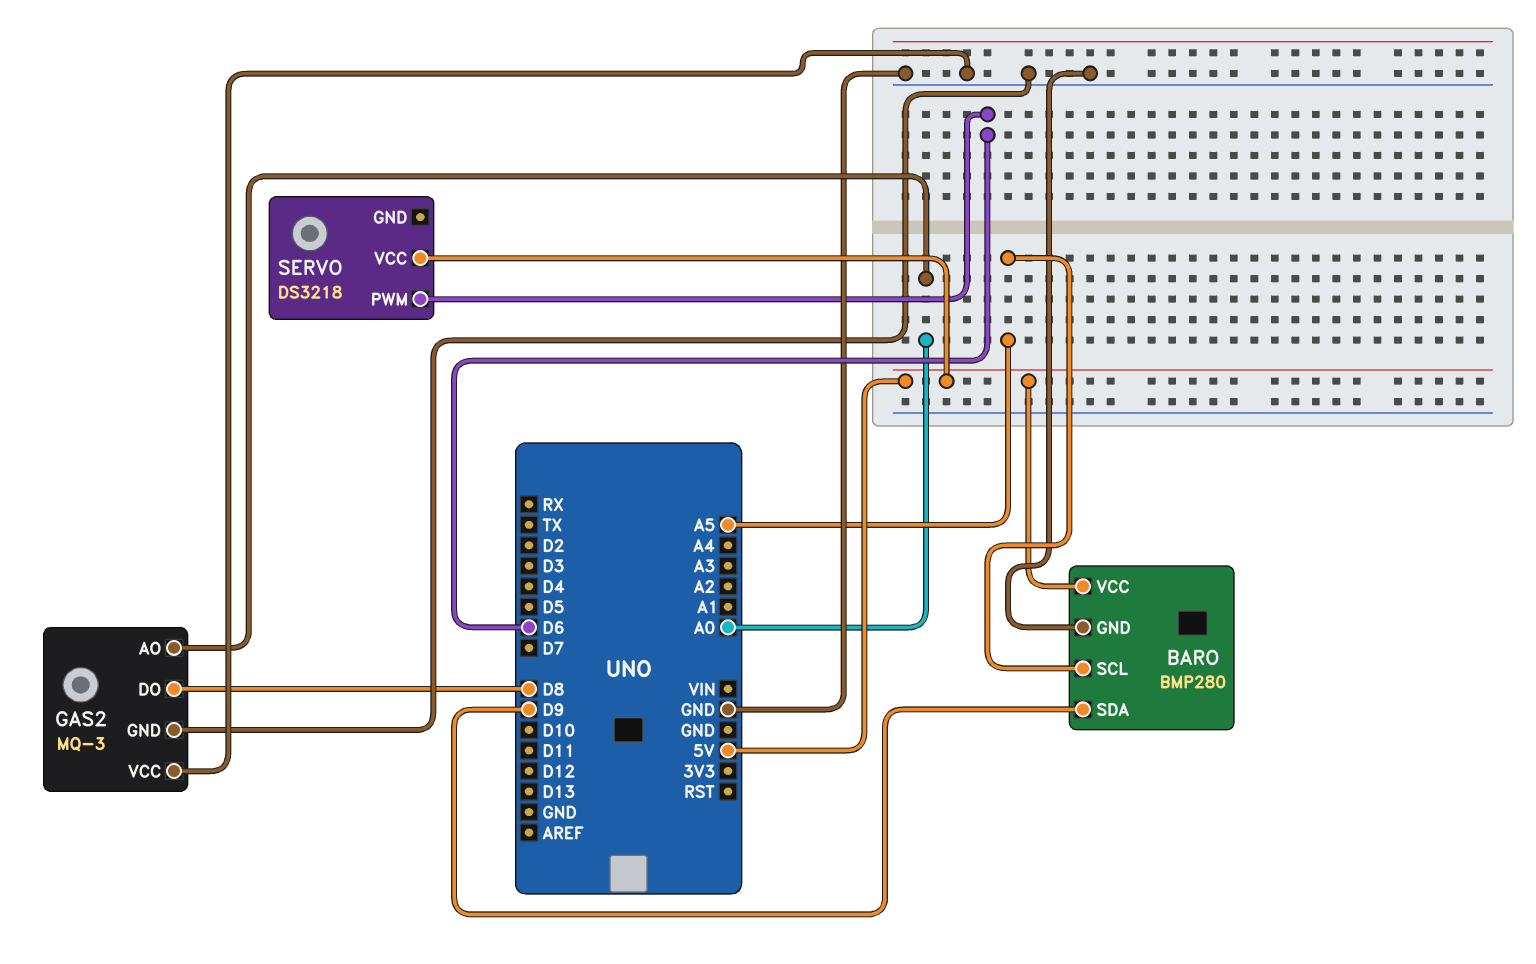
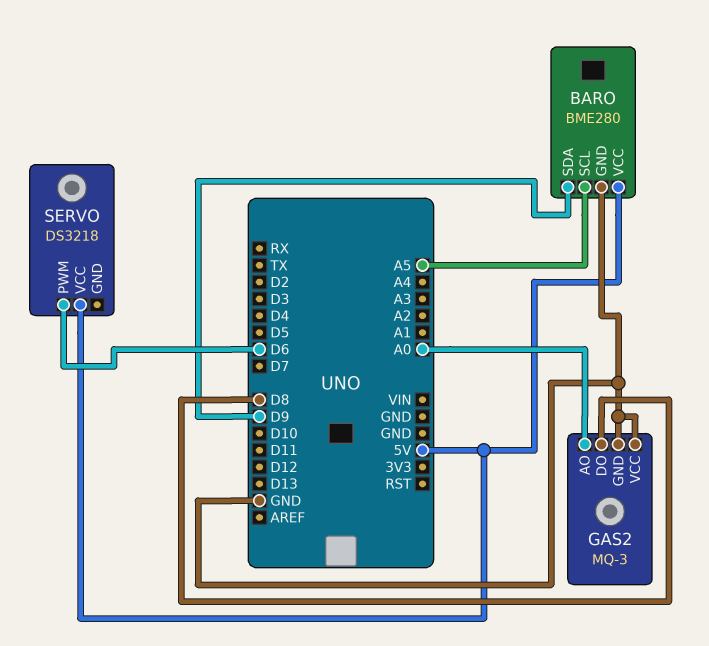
BARO: BMP280 -> BME280

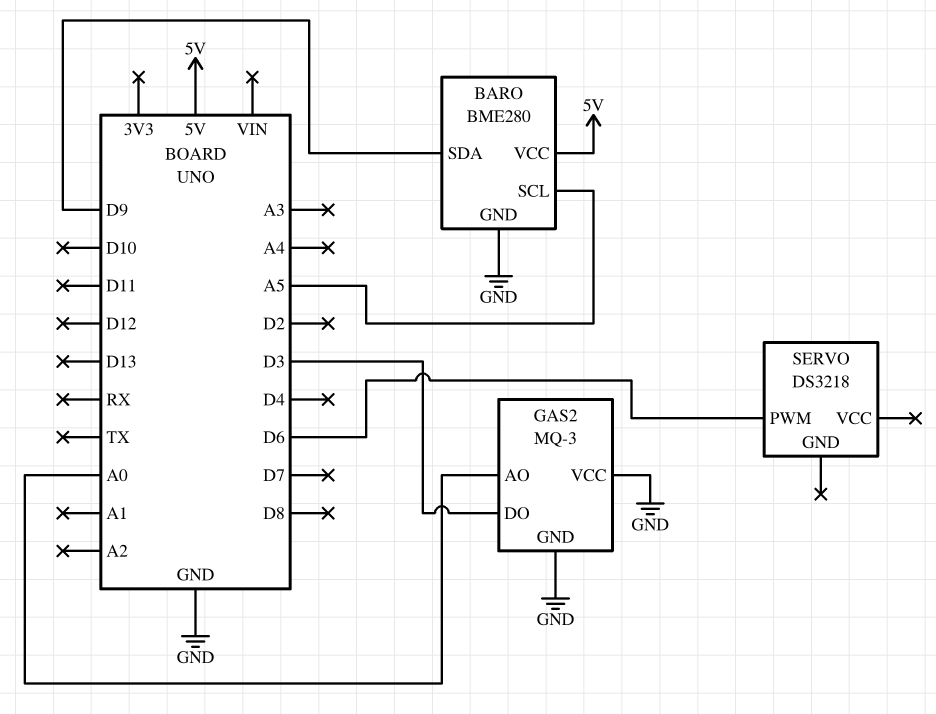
GAS2 pin DO: D8 -> D3
SERVO pin VCC: 5V -> none

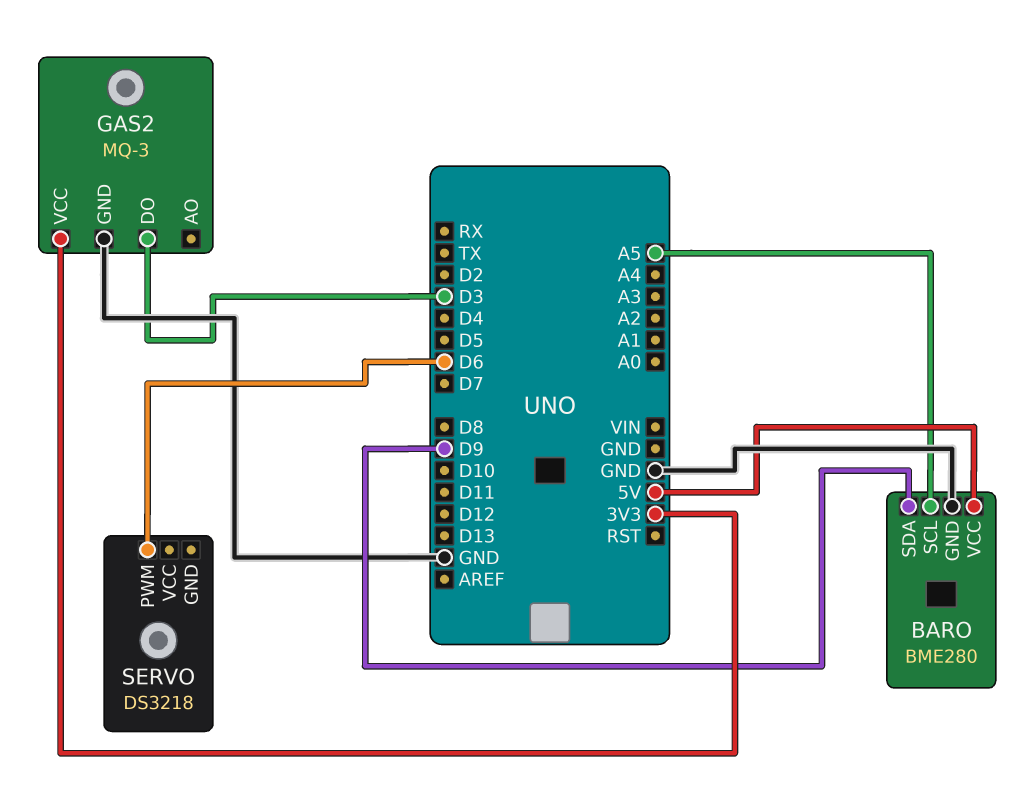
GAS2 pin AO: A0 -> none
GAS2 pin VCC: GND -> 3V3

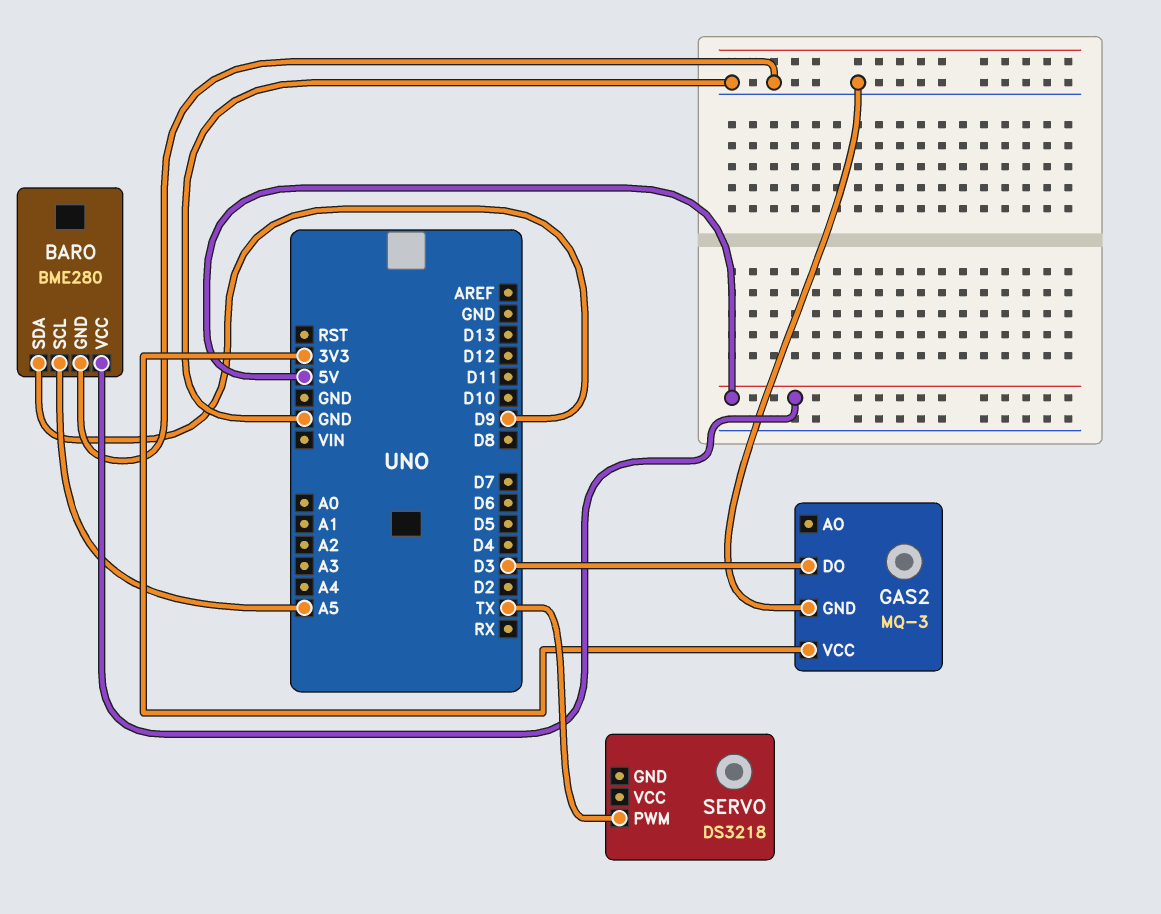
SERVO pin PWM: D6 -> TX

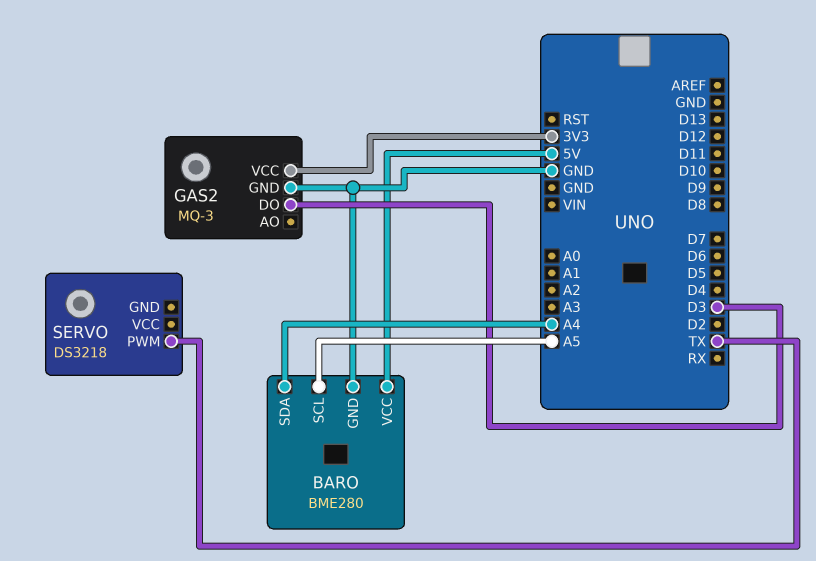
BARO pin SDA: D9 -> A4

